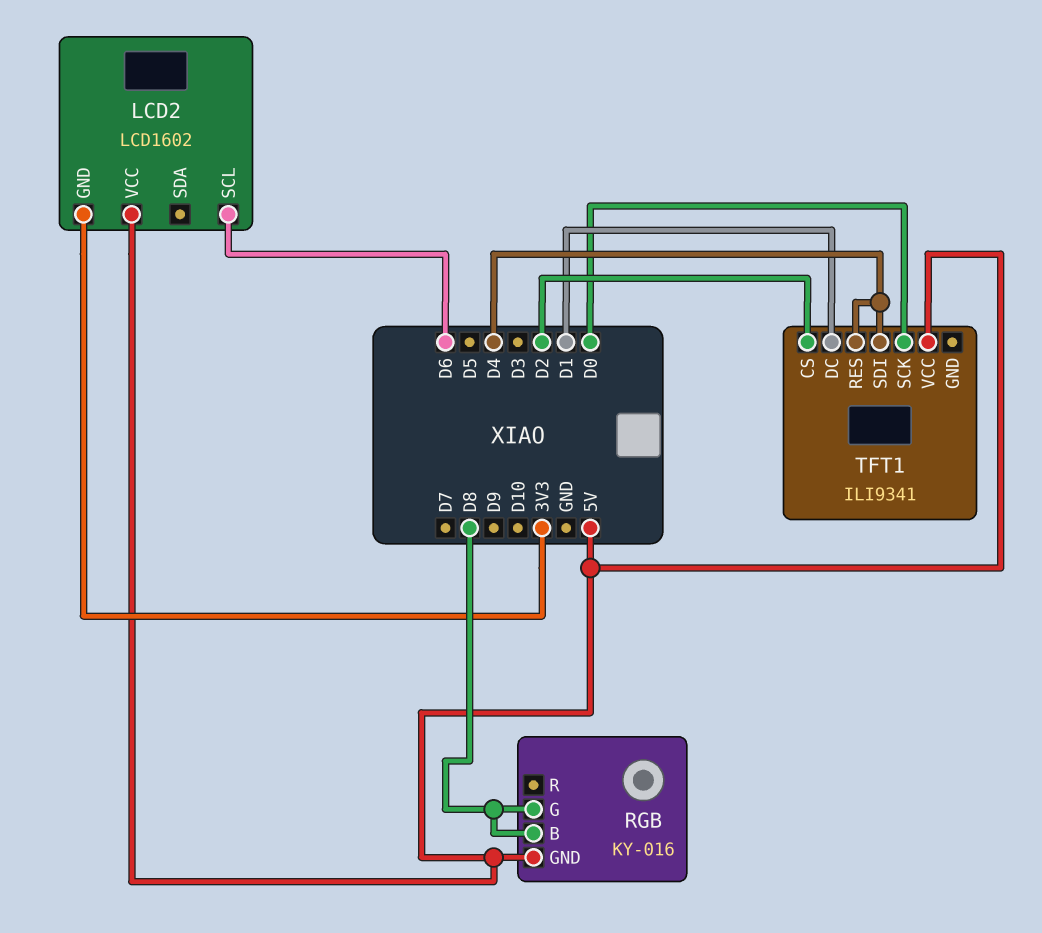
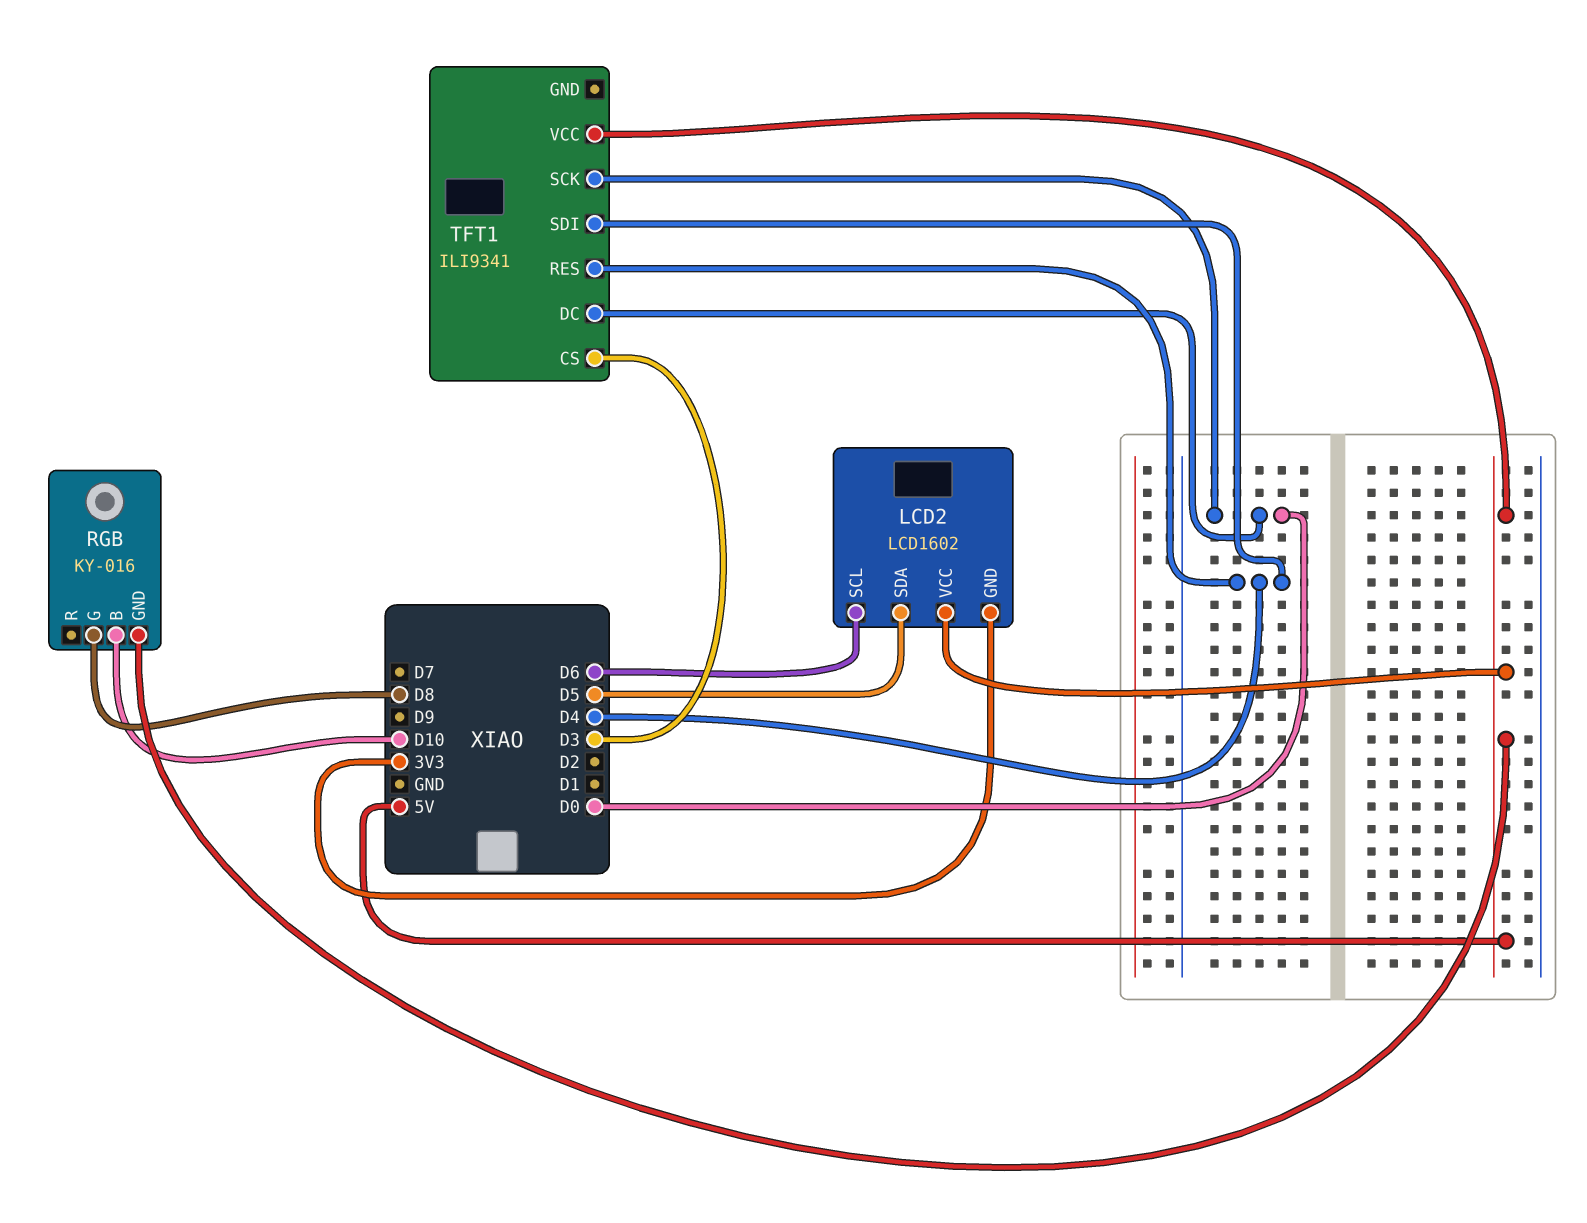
LCD2 pin SDA: none -> D5
RGB pin B: D8 -> D10
TFT1 pin CS: D2 -> D3
TFT1 pin DC: D1 -> D0

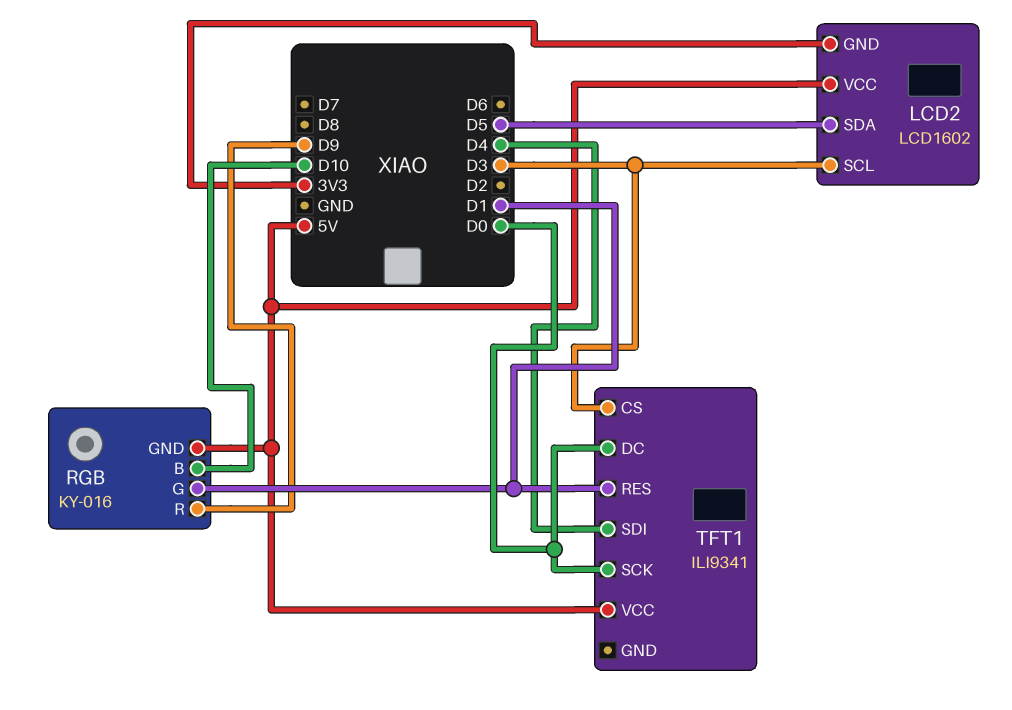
LCD2 pin SCL: D6 -> D3
RGB pin G: D8 -> D1
RGB pin R: none -> D9
TFT1 pin RES: D4 -> D1

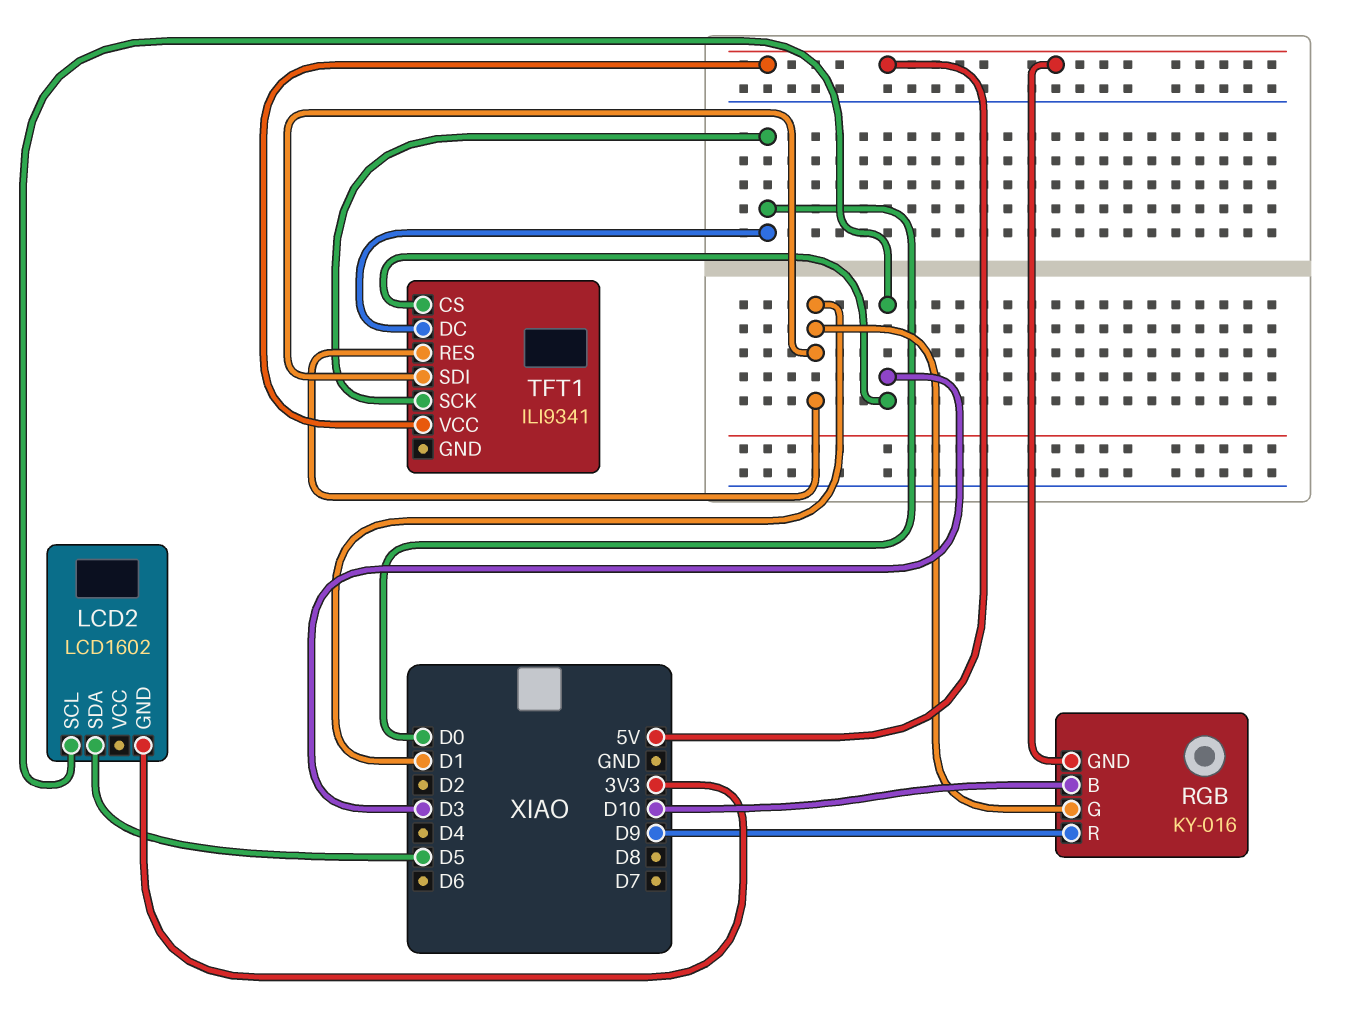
LCD2 pin VCC: 5V -> none
TFT1 pin SDI: D4 -> D1

